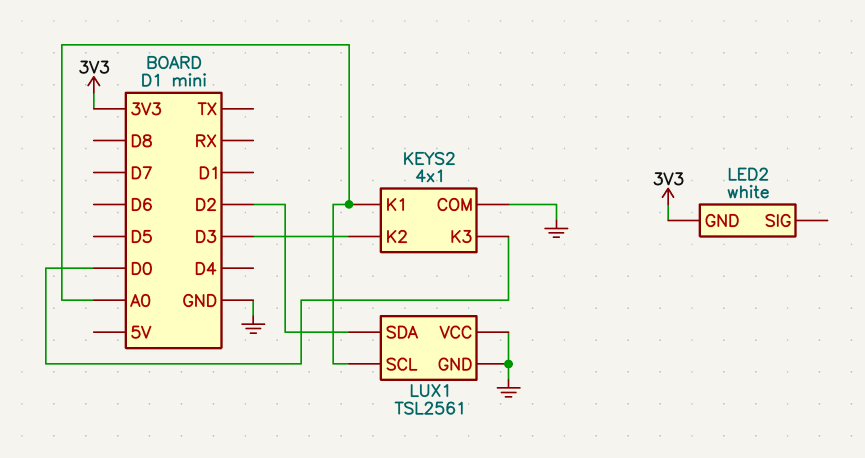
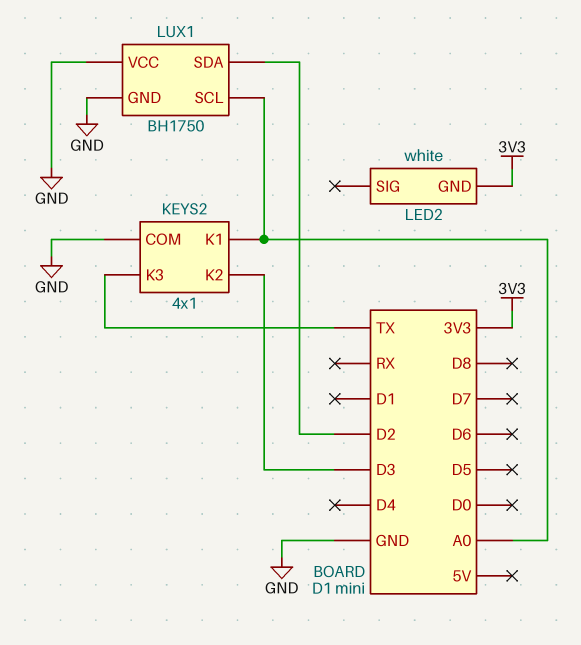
KEYS2 pin K3: D0 -> TX
LUX1: TSL2561 -> BH1750

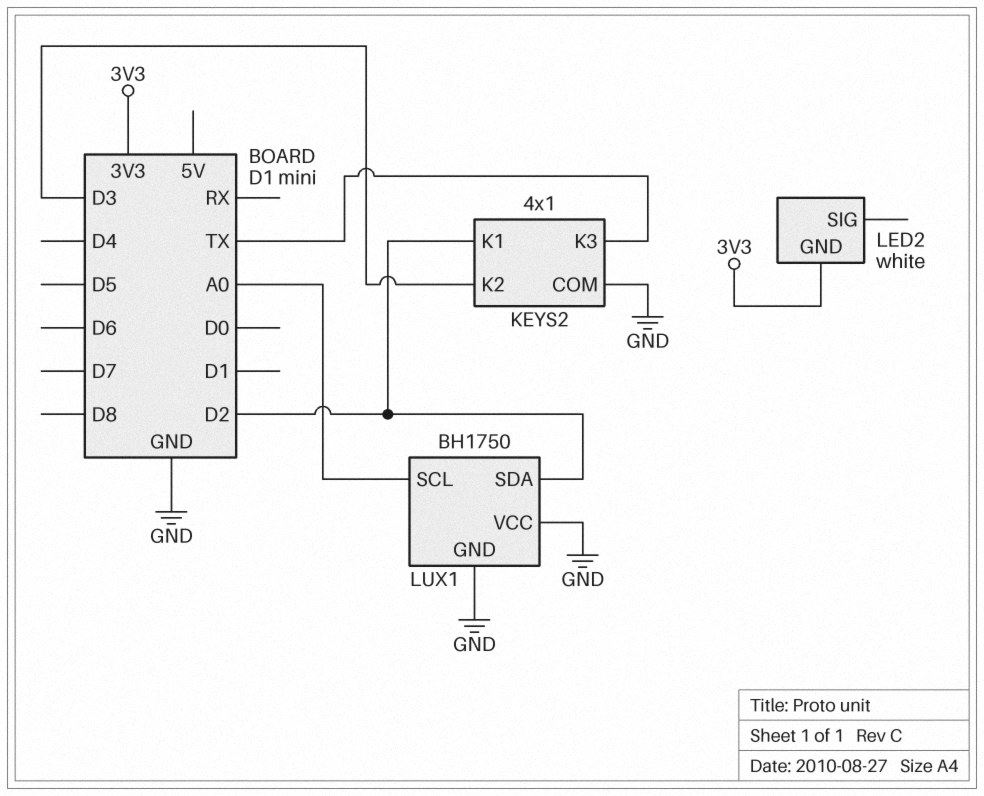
KEYS2 pin K1: A0 -> D2

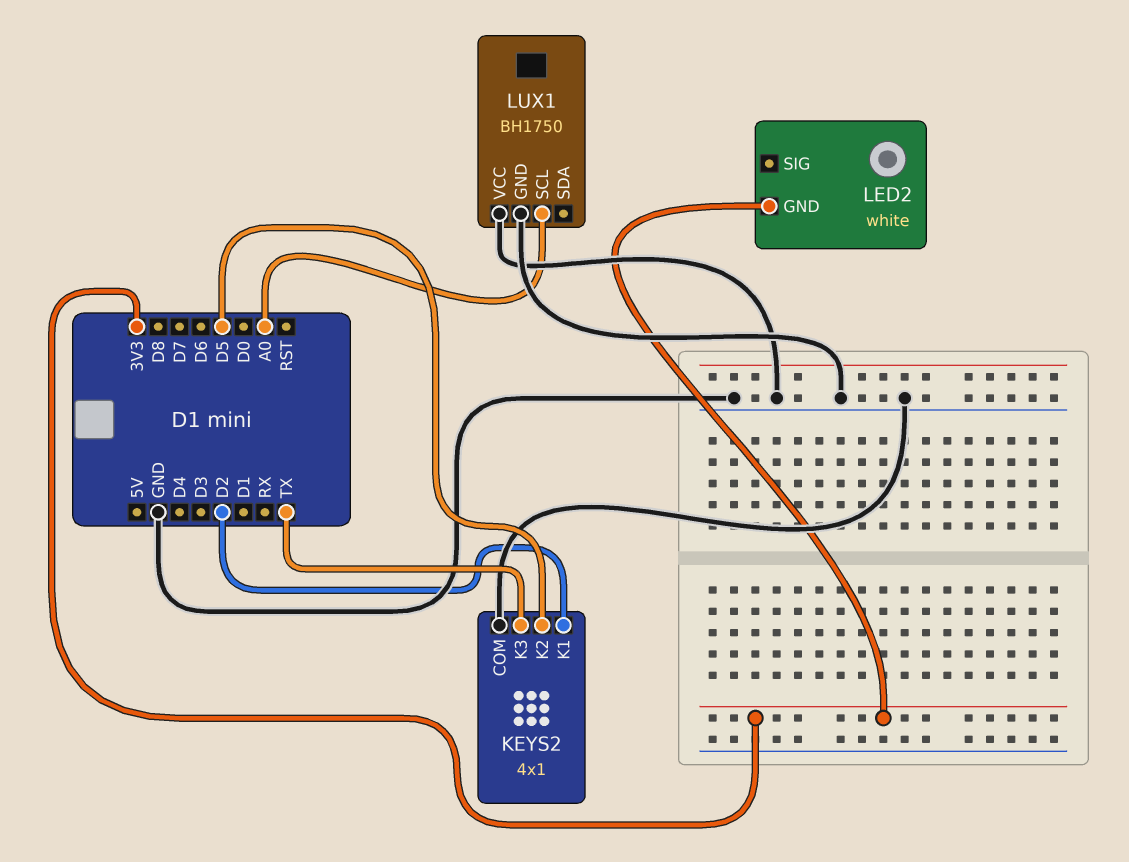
KEYS2 pin K2: D3 -> D5
LUX1 pin SDA: D2 -> none

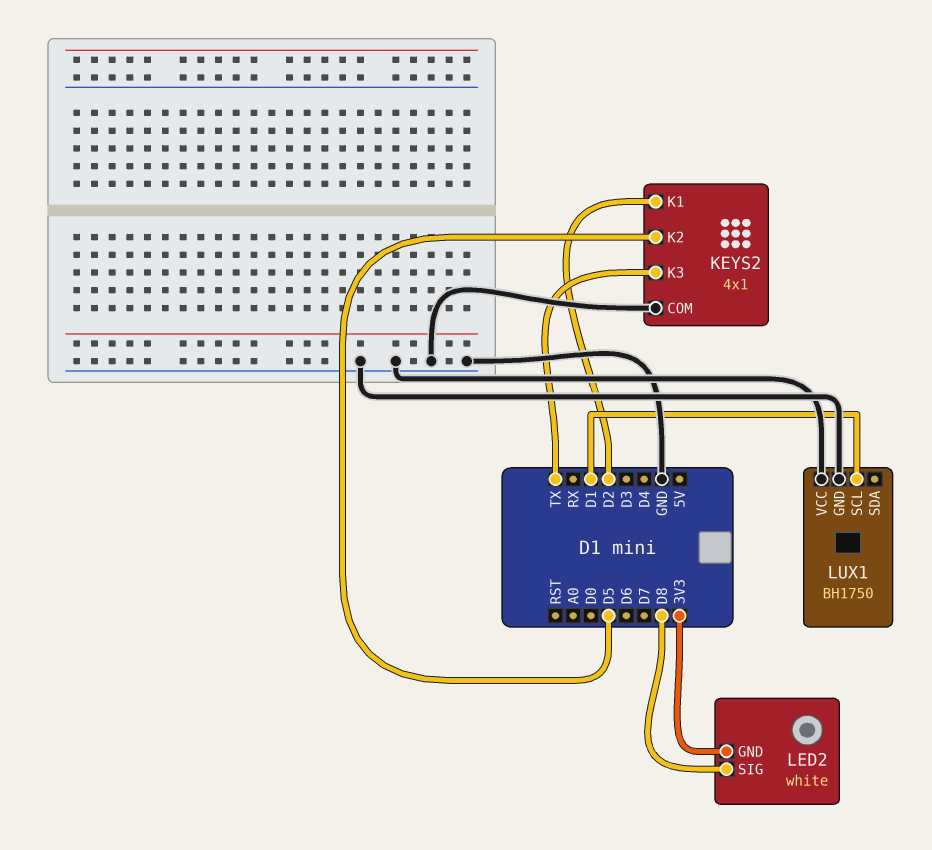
LED2 pin SIG: none -> D8
LUX1 pin SCL: A0 -> D1

